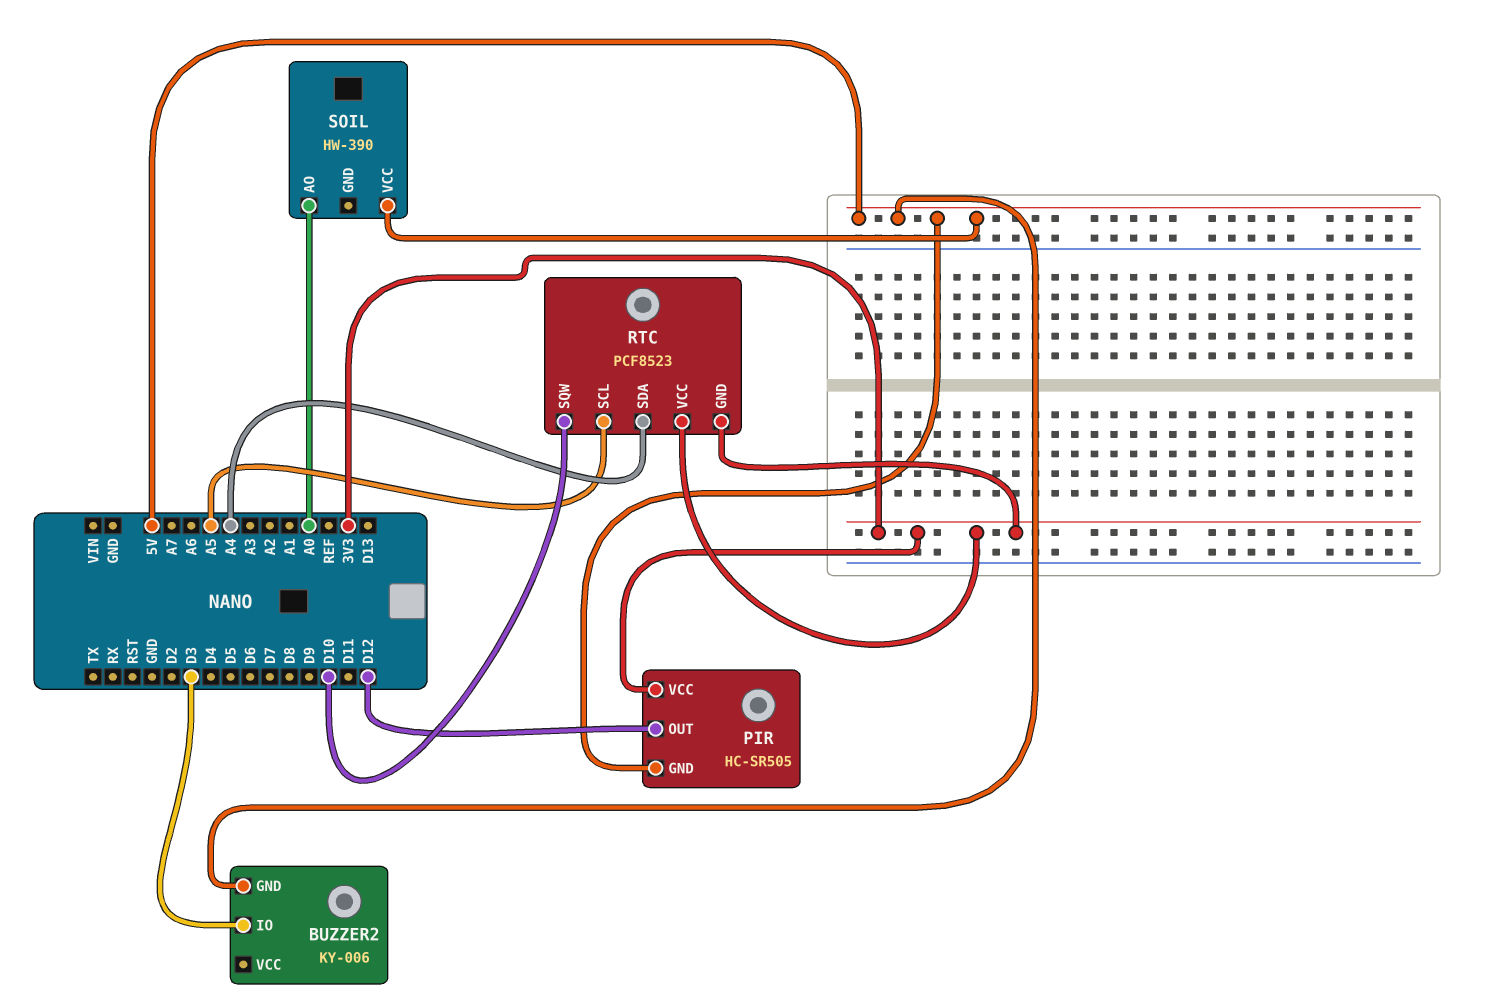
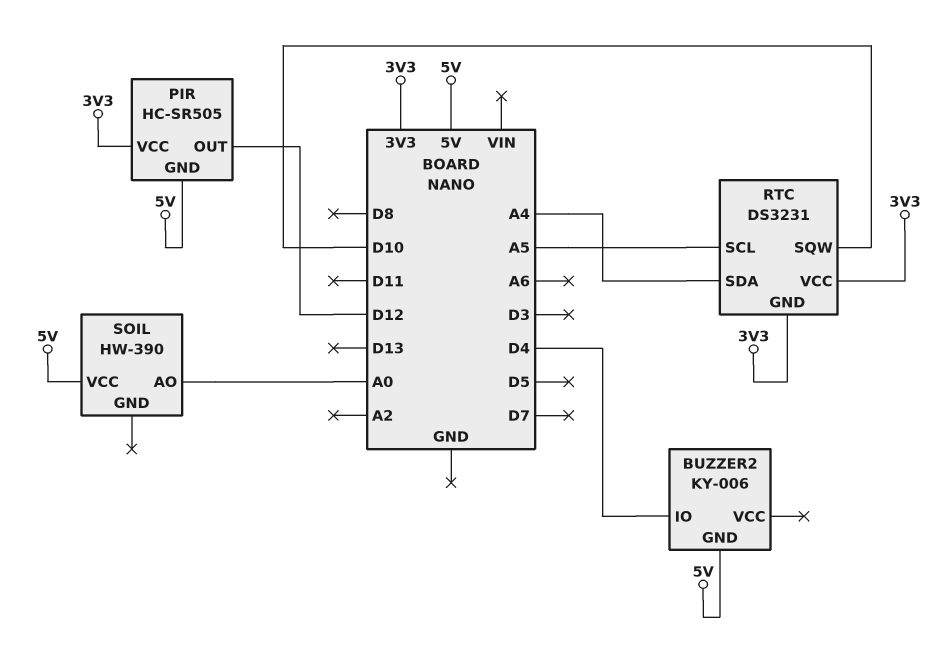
BUZZER2 pin IO: D3 -> D4
RTC: PCF8523 -> DS3231

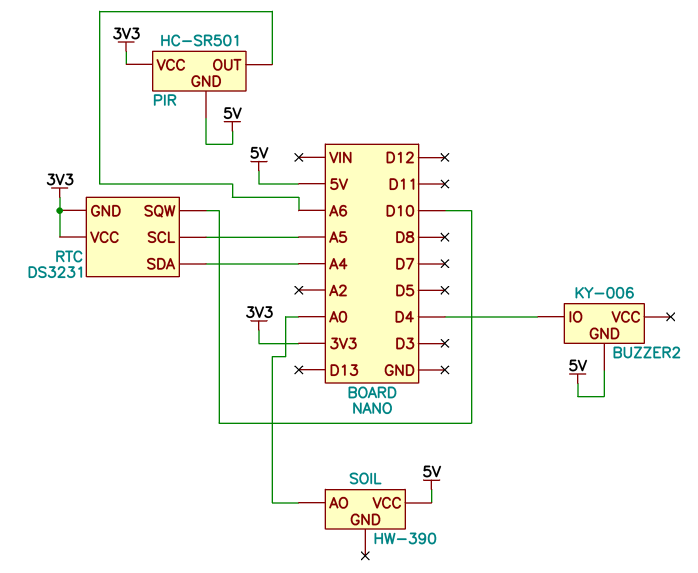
PIR: HC-SR505 -> HC-SR501
PIR pin OUT: D12 -> A6

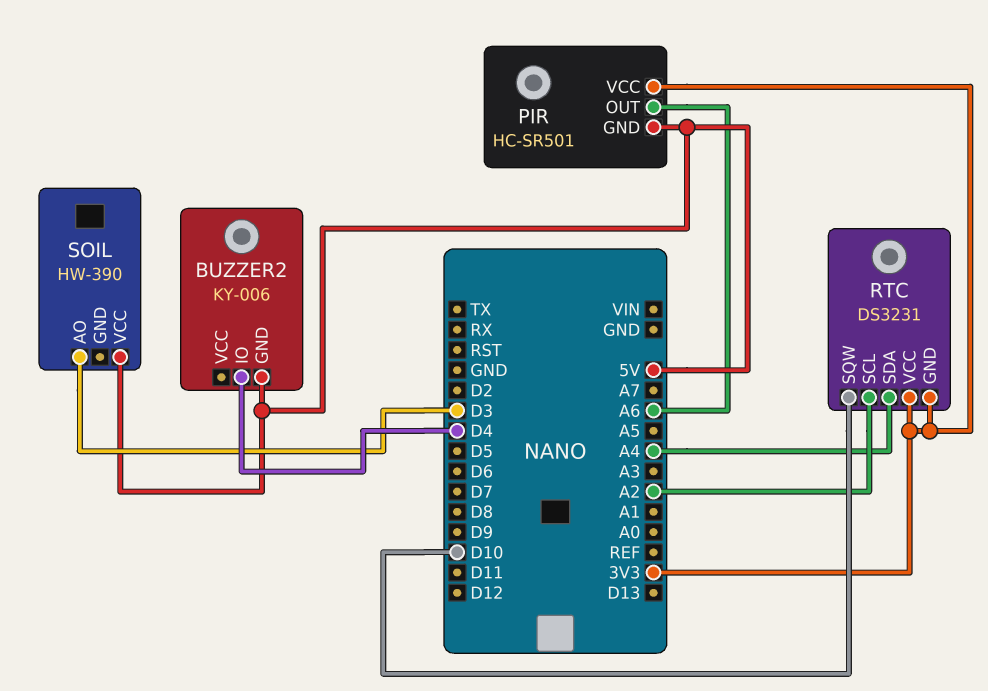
RTC pin SCL: A5 -> A2
SOIL pin AO: A0 -> D3

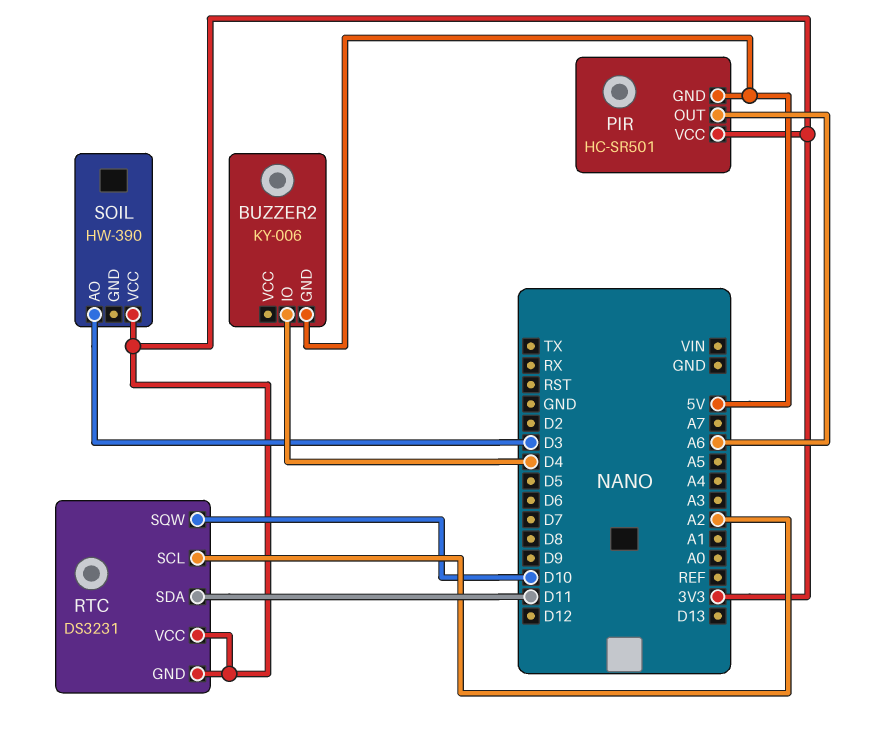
RTC pin SDA: A4 -> D11
SOIL pin VCC: 5V -> 3V3

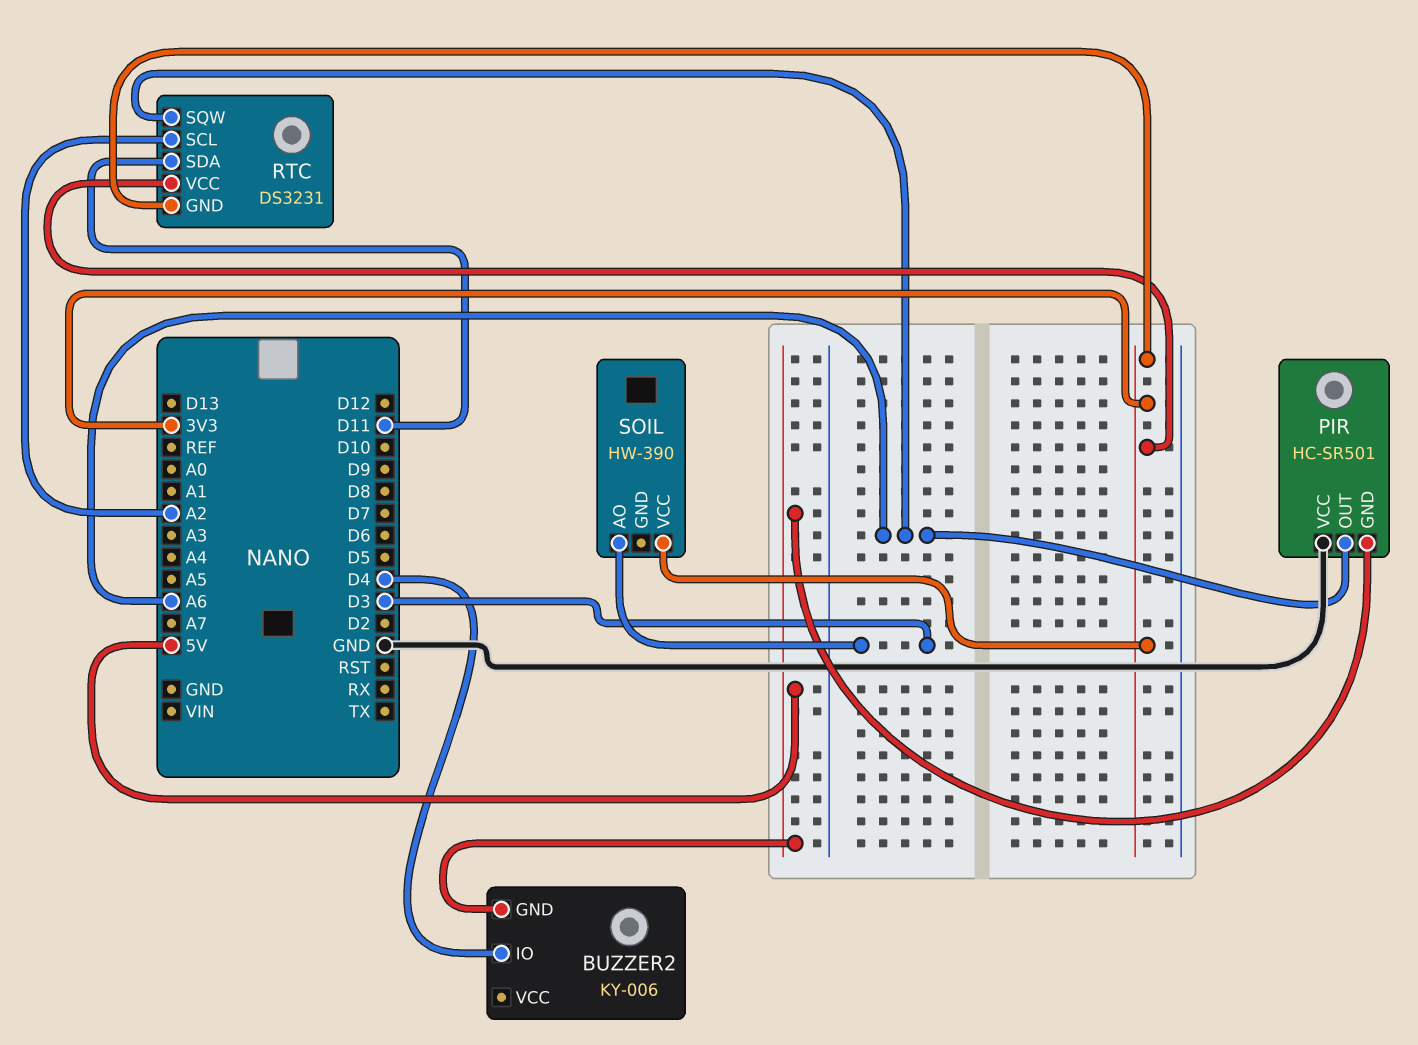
PIR pin VCC: 3V3 -> GND
RTC pin SQW: D10 -> A6

